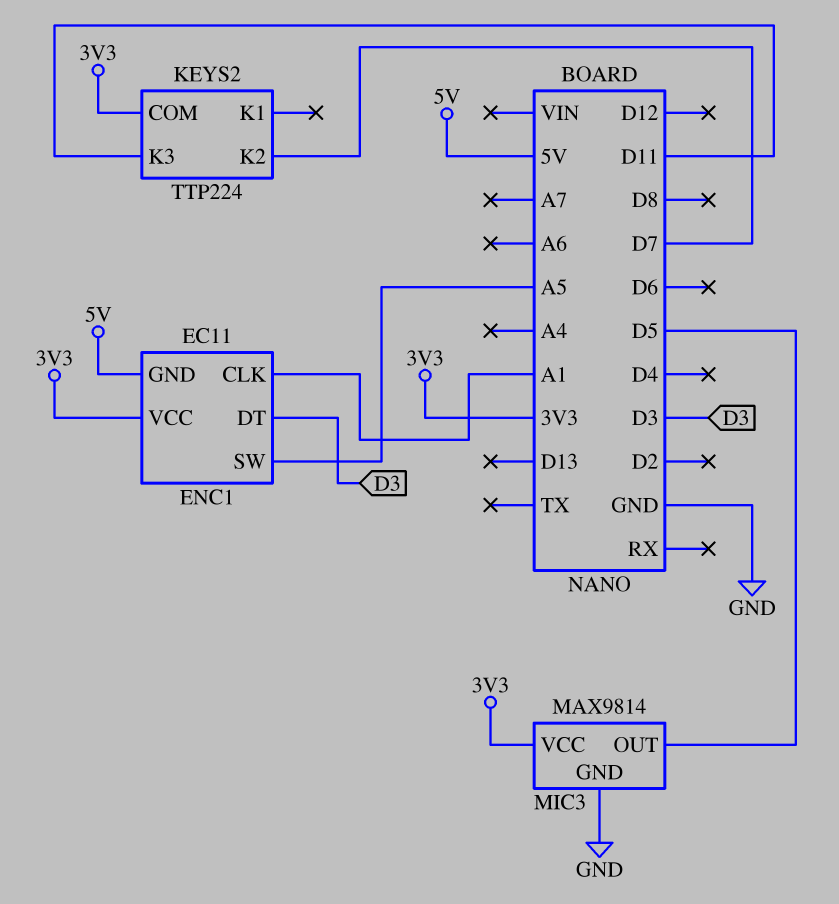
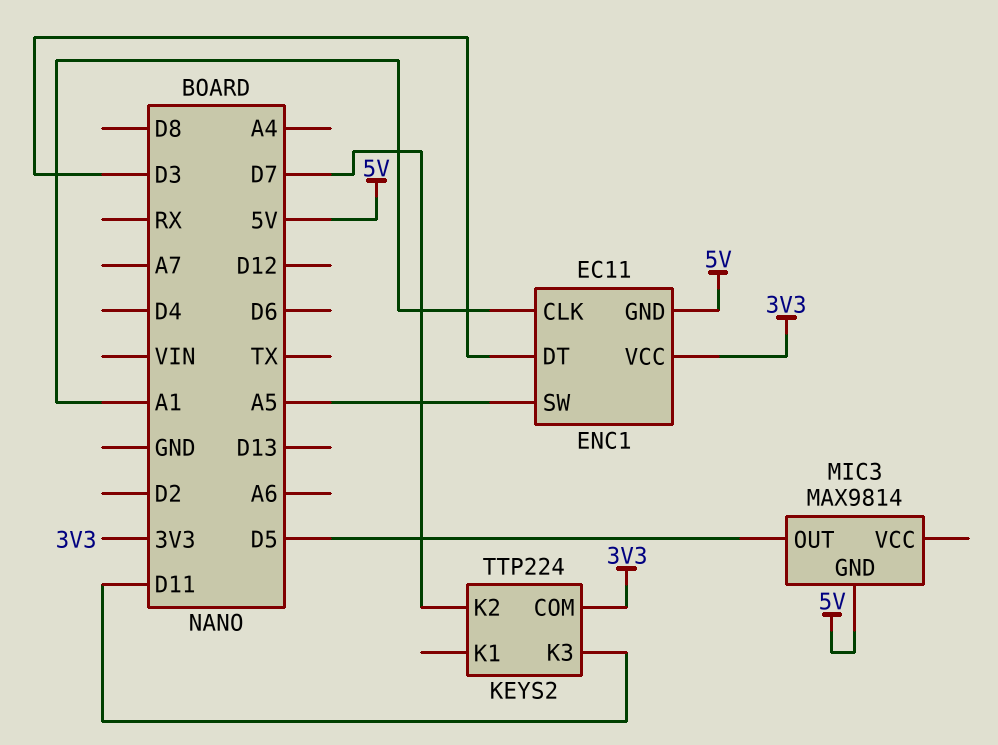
MIC3 pin GND: GND -> 5V
MIC3 pin VCC: 3V3 -> none

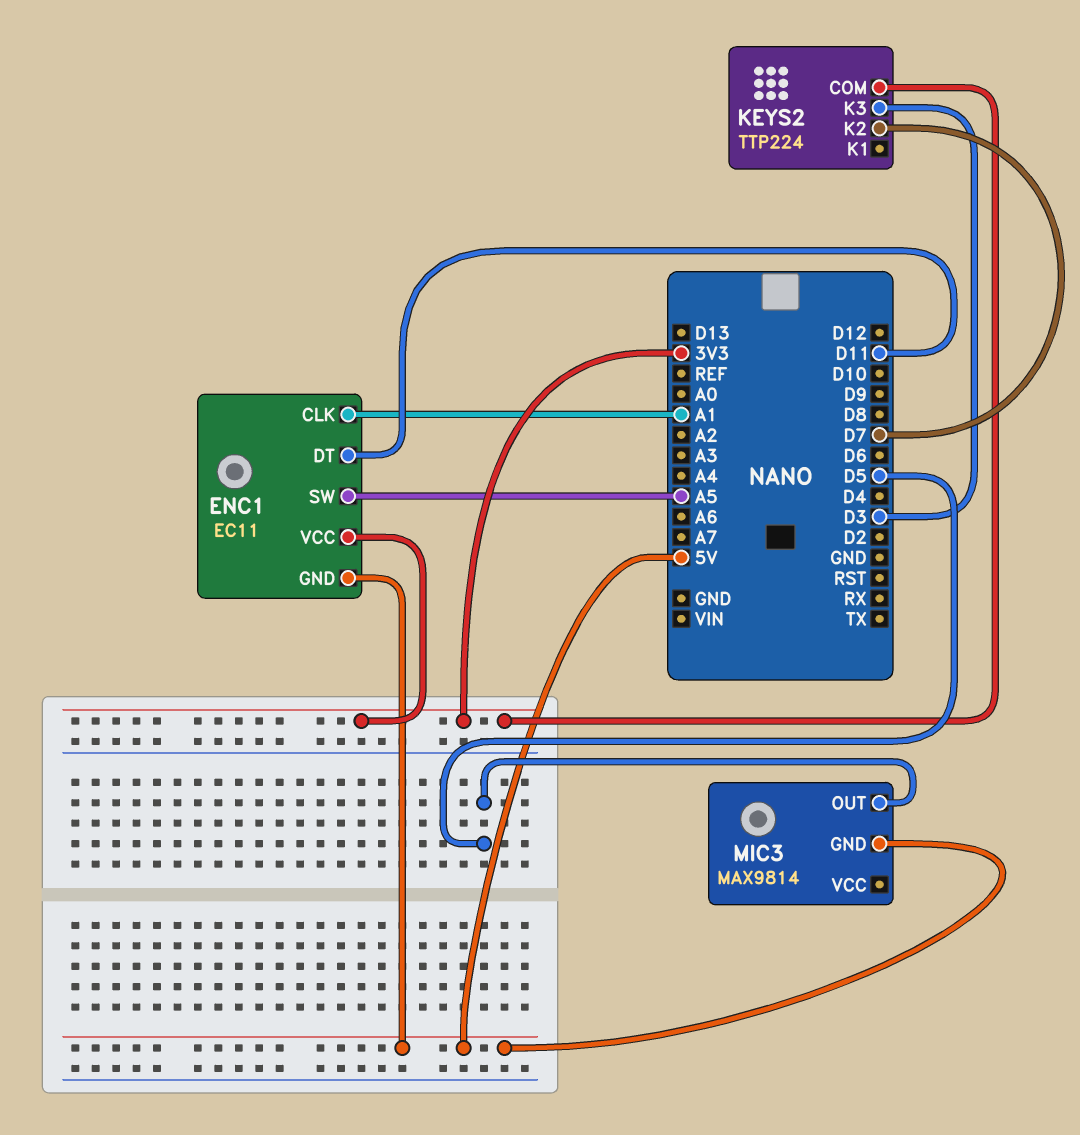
ENC1 pin DT: D3 -> D11
KEYS2 pin K3: D11 -> D3

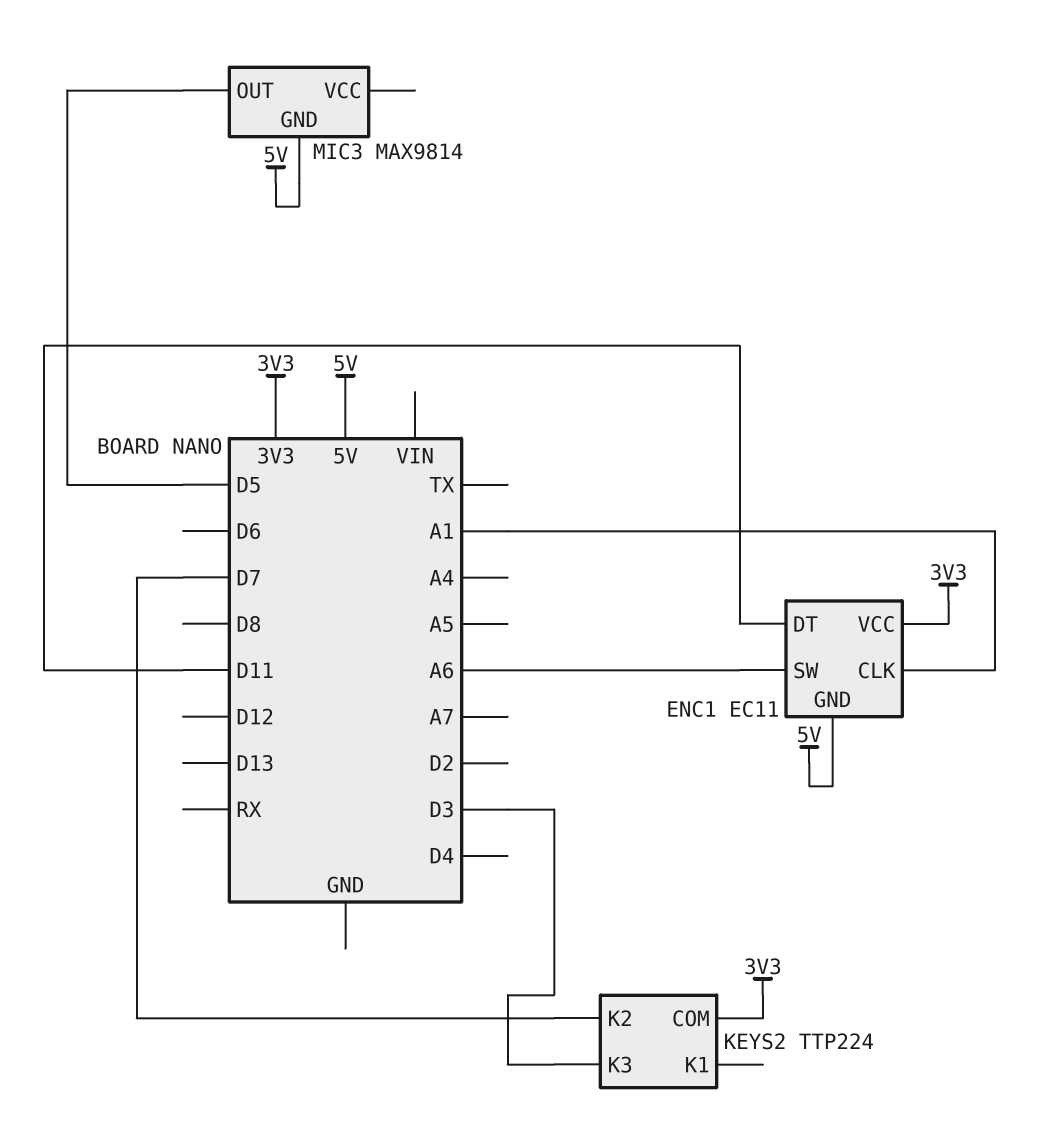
ENC1 pin SW: A5 -> A6

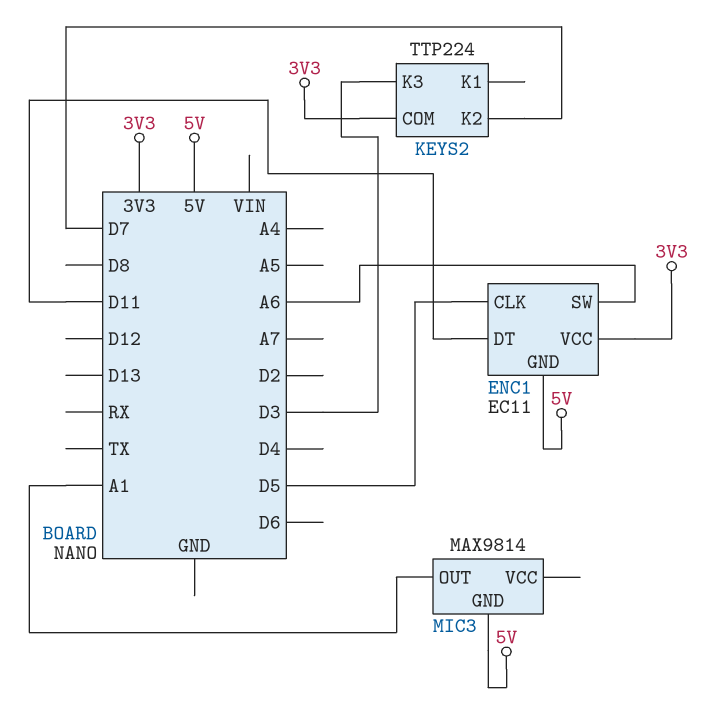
ENC1 pin CLK: A1 -> D5
MIC3 pin OUT: D5 -> A1

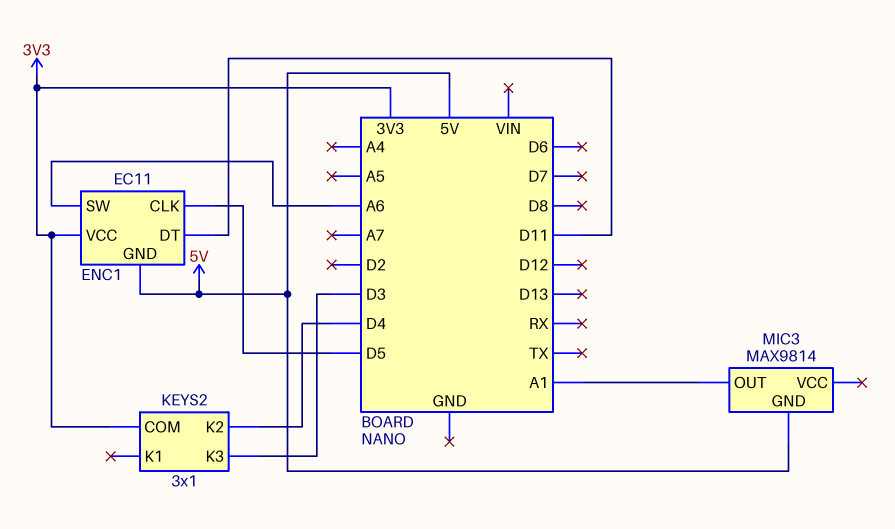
KEYS2: TTP224 -> 3x1
KEYS2 pin K2: D7 -> D4

